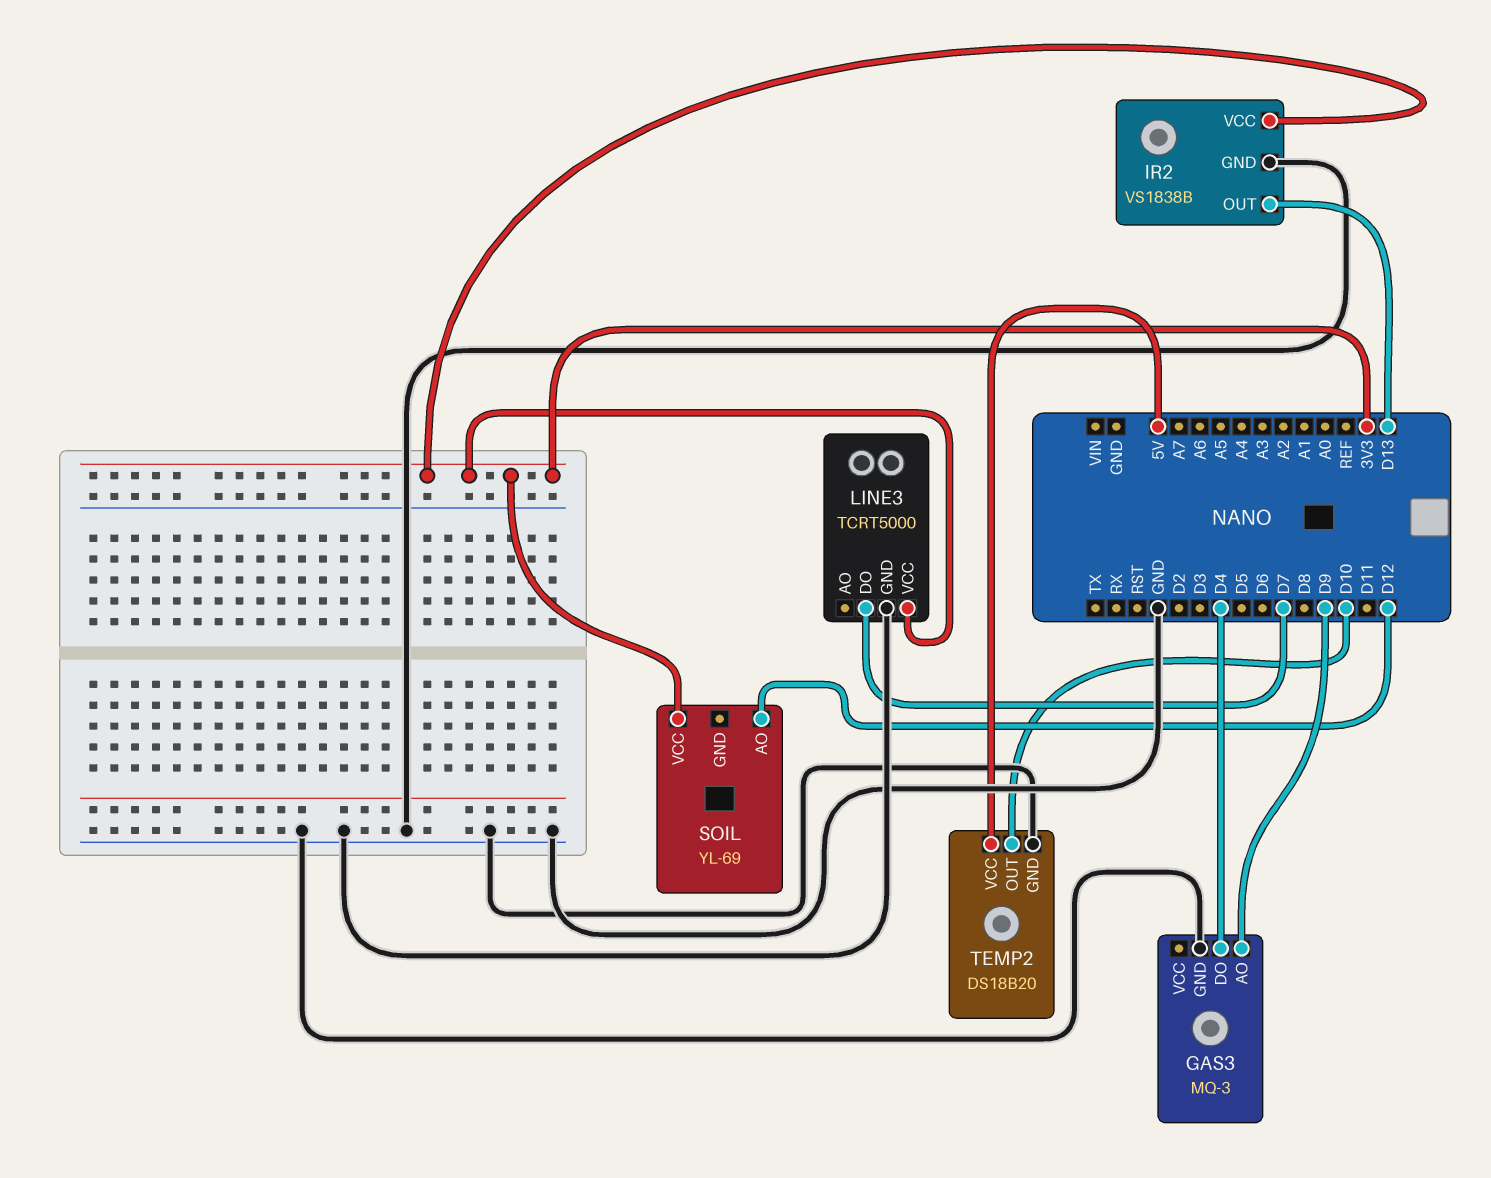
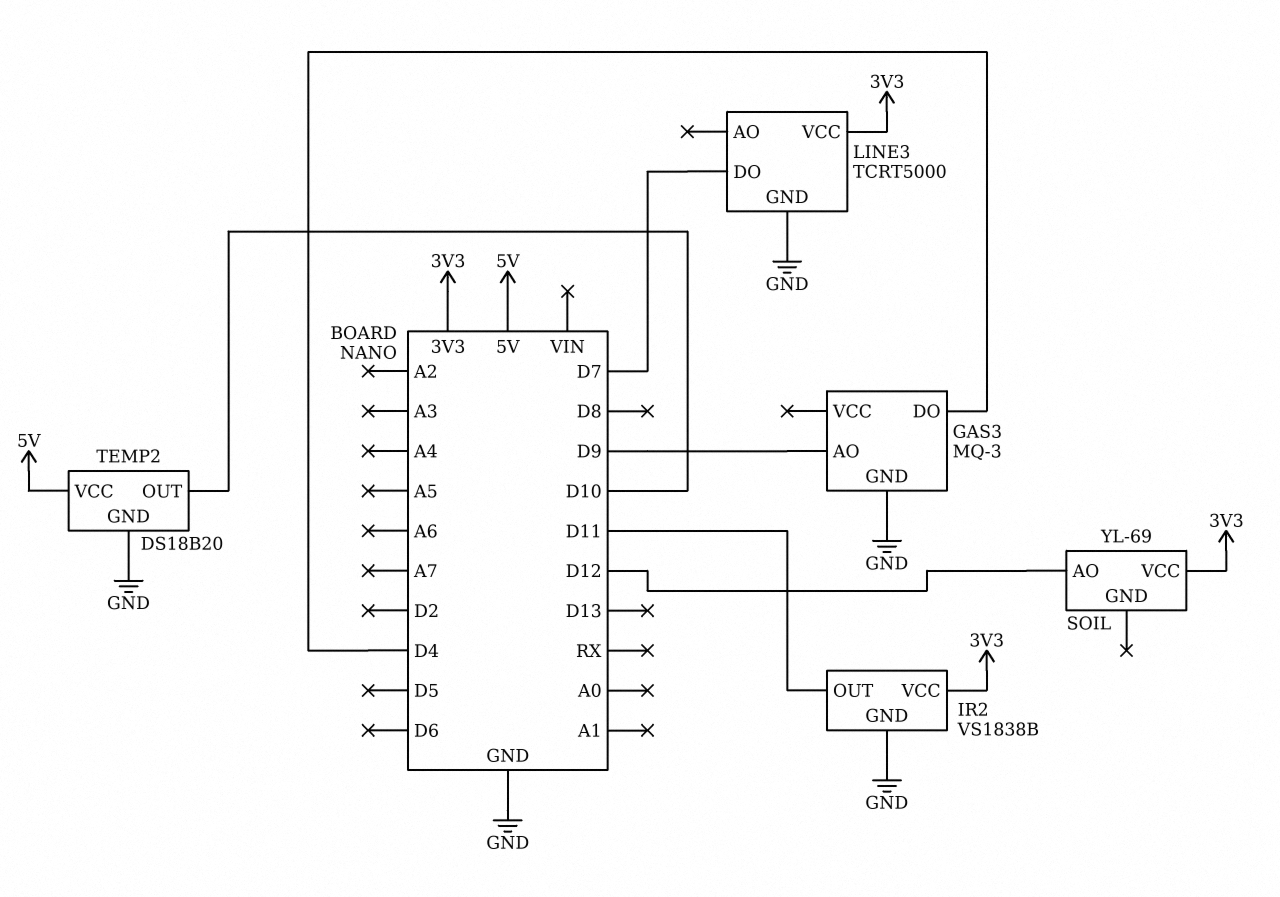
IR2 pin OUT: D13 -> D11

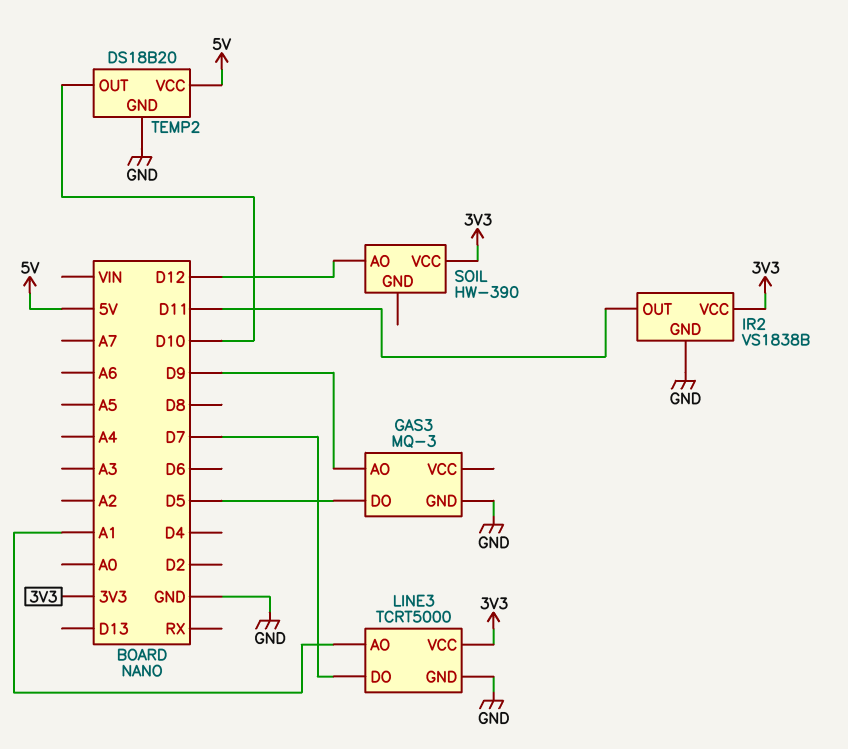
GAS3 pin DO: D4 -> D5
LINE3 pin AO: none -> A1
SOIL: YL-69 -> HW-390

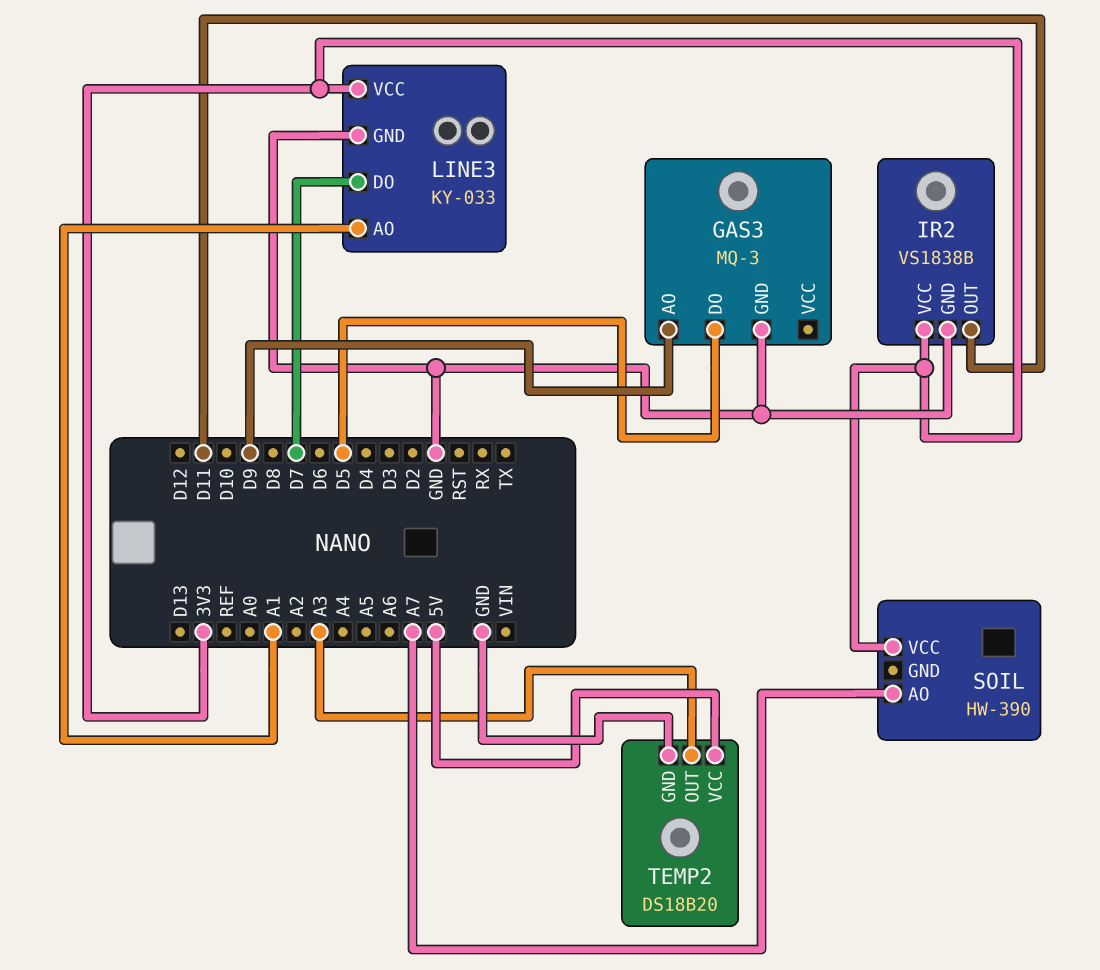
LINE3: TCRT5000 -> KY-033
SOIL pin AO: D12 -> A7
TEMP2 pin OUT: D10 -> A3

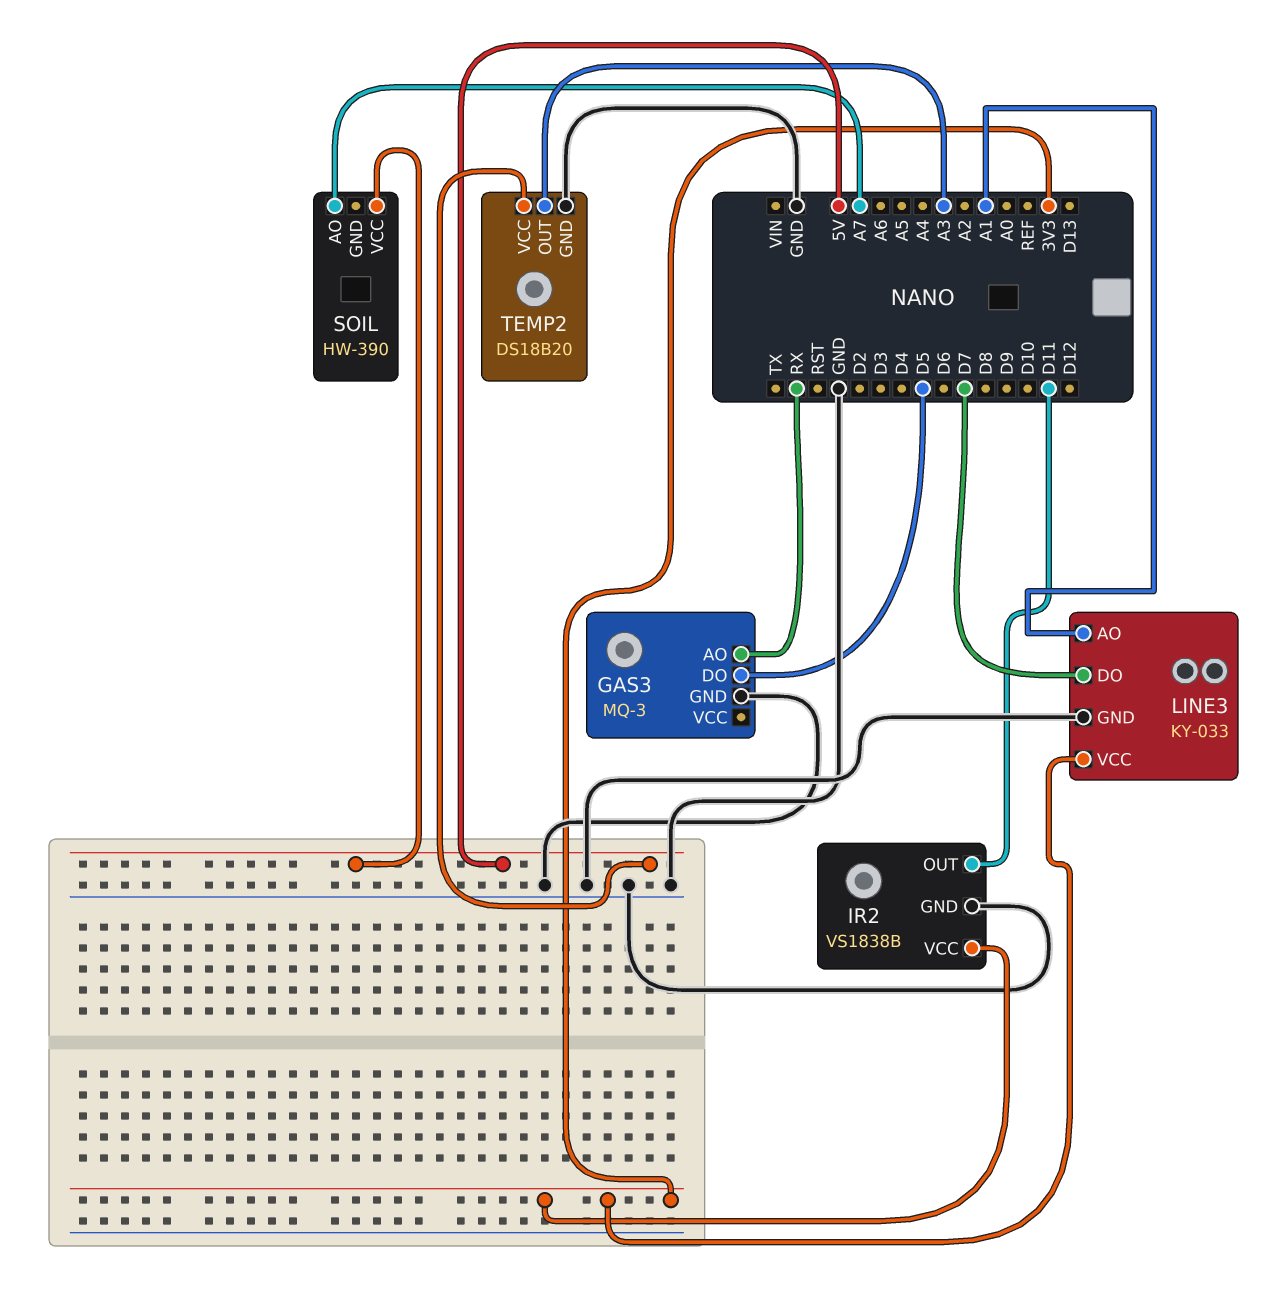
GAS3 pin AO: D9 -> RX
SOIL pin VCC: 3V3 -> 5V

